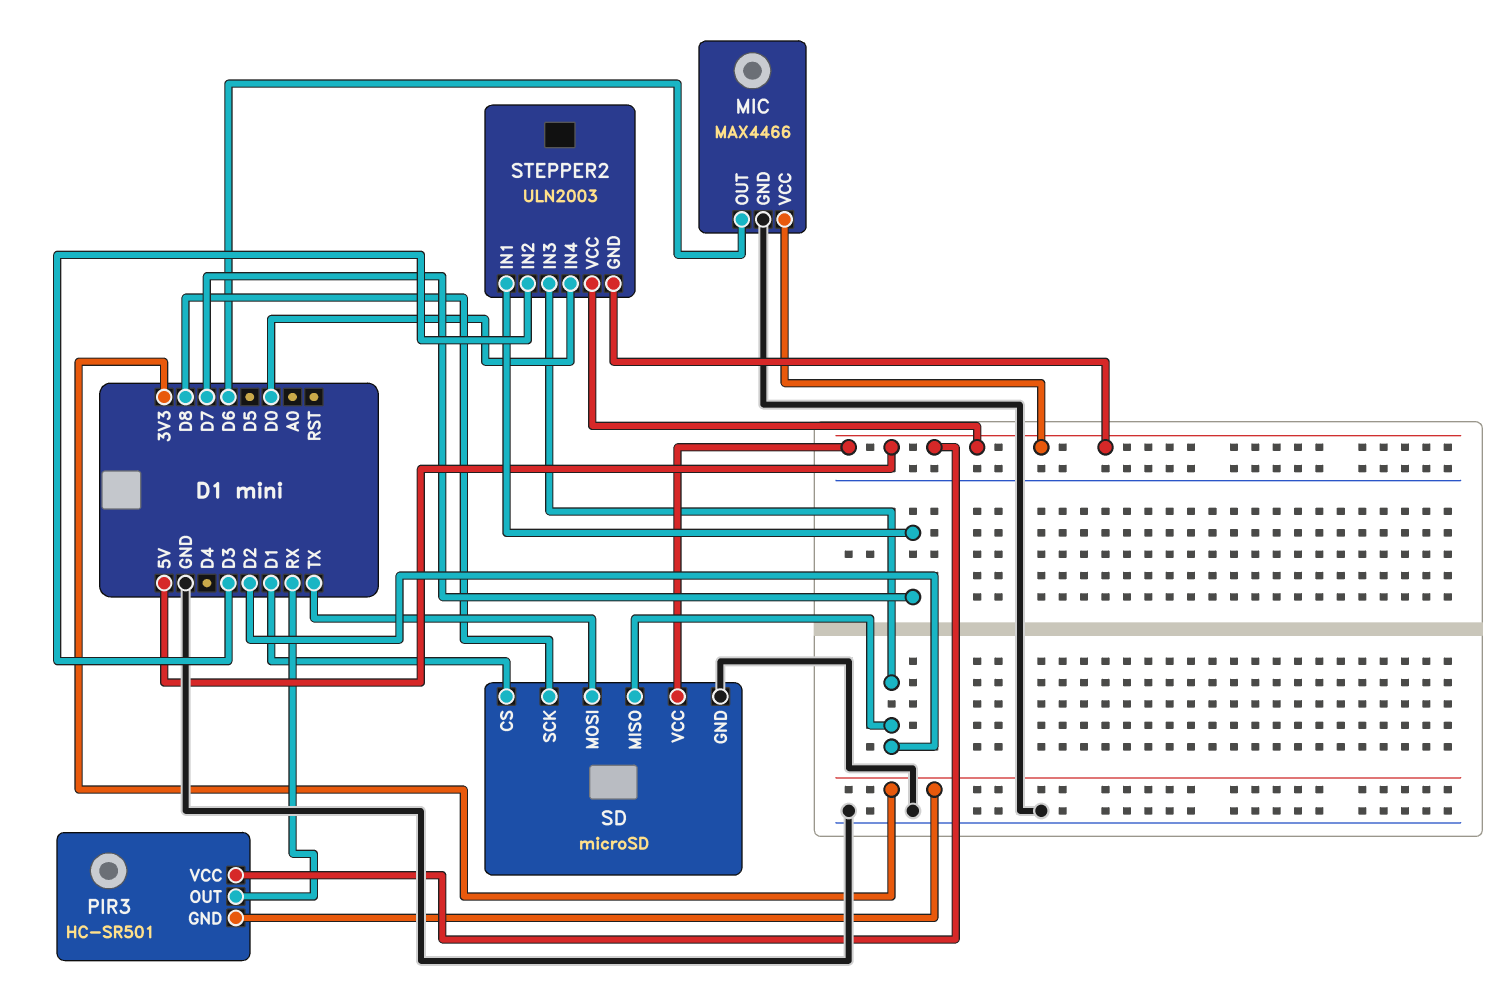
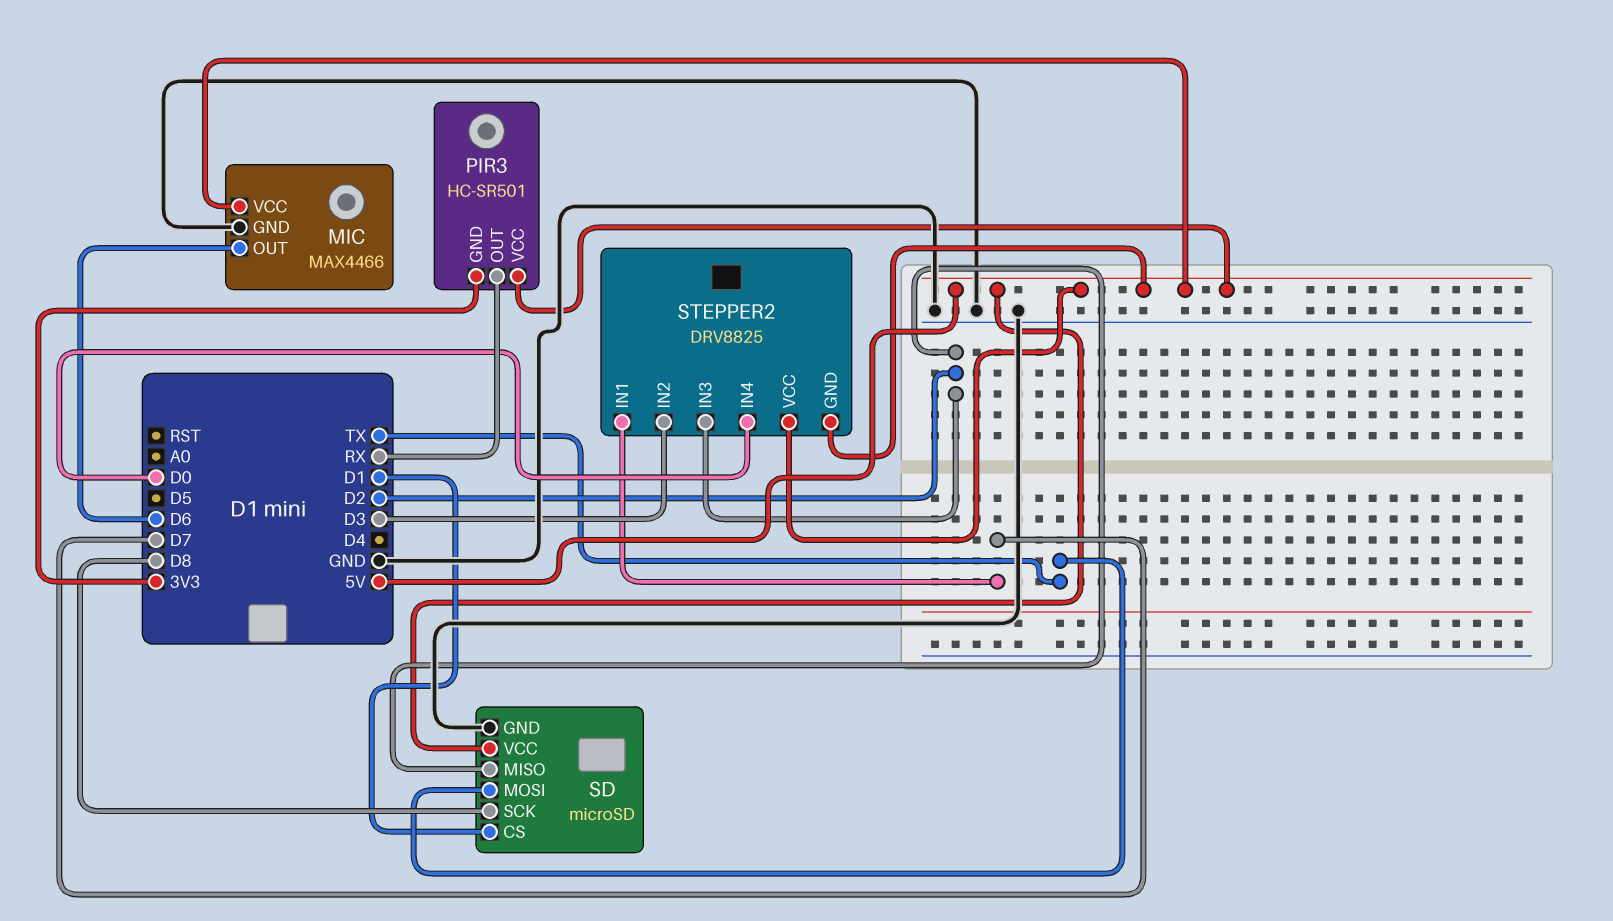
STEPPER2: ULN2003 -> DRV8825

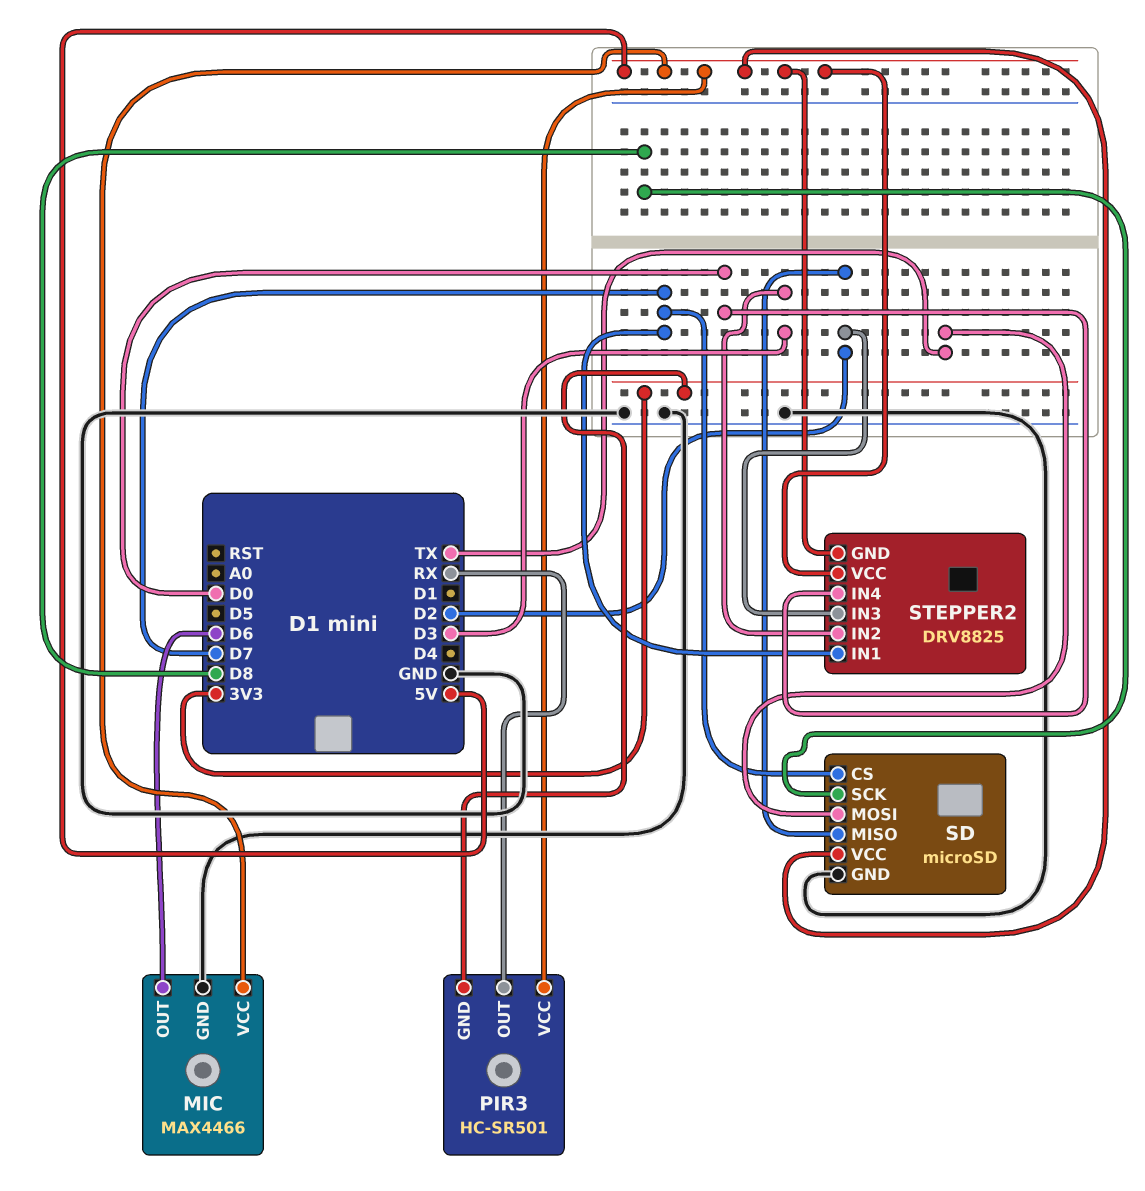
SD pin CS: D1 -> D7

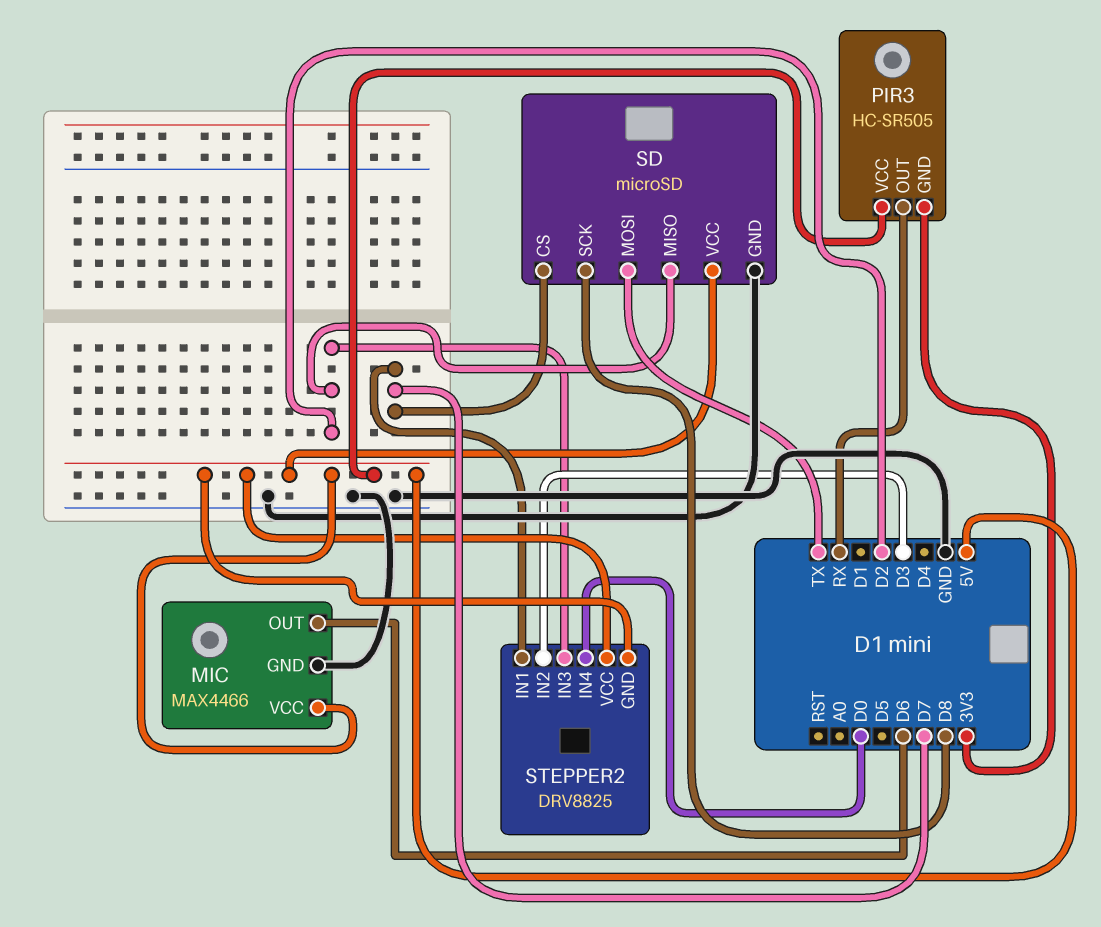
PIR3: HC-SR501 -> HC-SR505

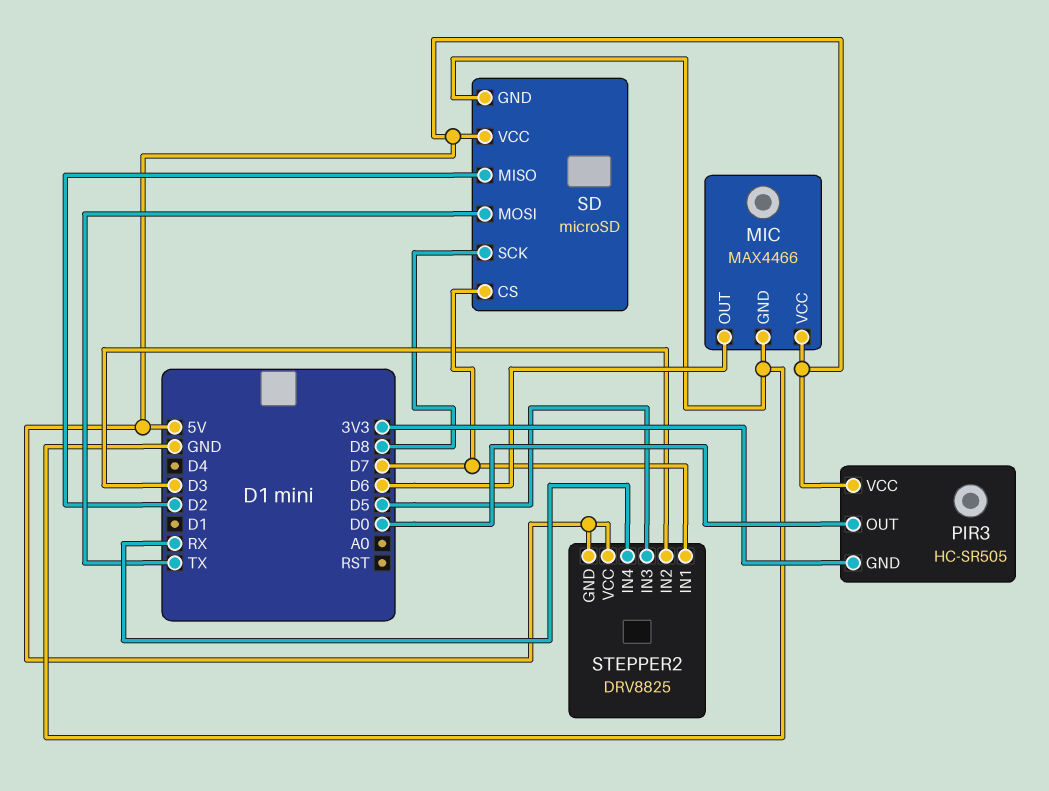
PIR3 pin OUT: RX -> D0
STEPPER2 pin IN3: D2 -> D5
STEPPER2 pin IN4: D0 -> RX

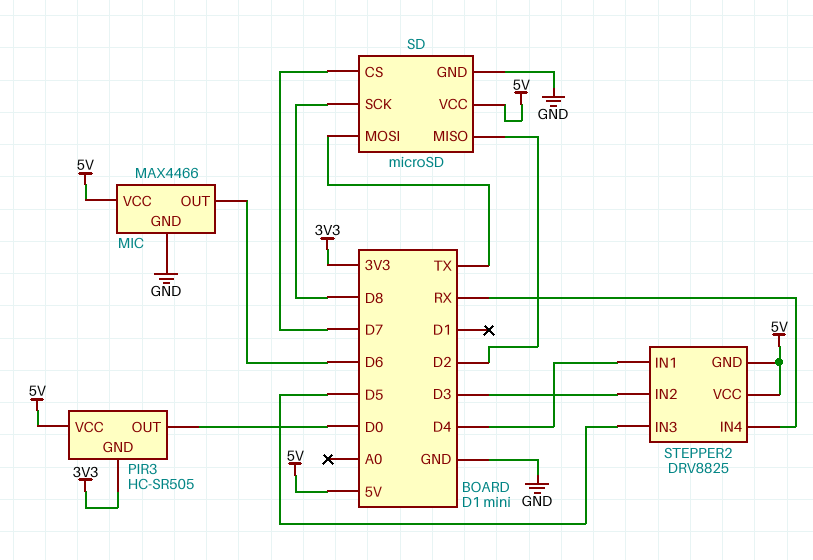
STEPPER2 pin IN1: D7 -> D4

